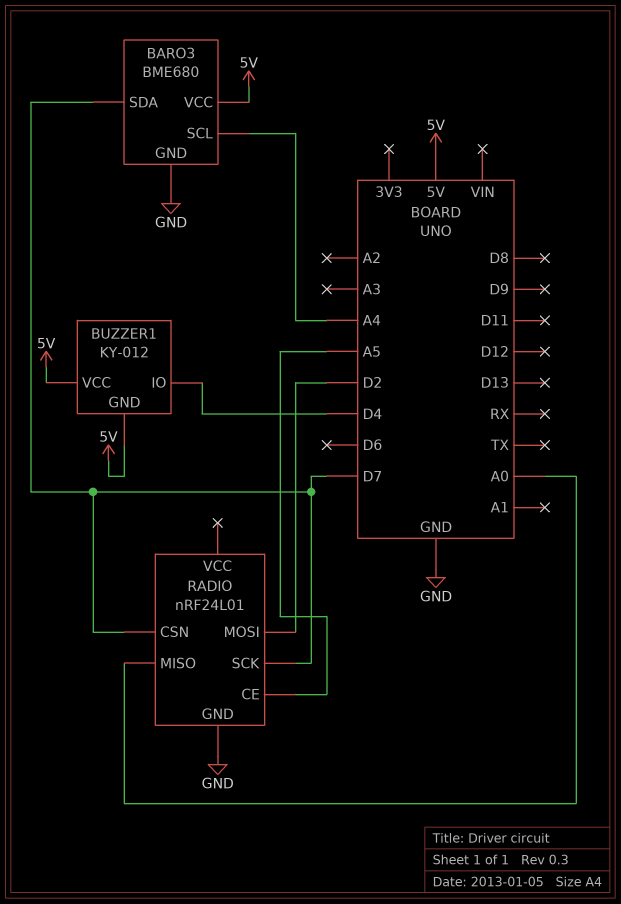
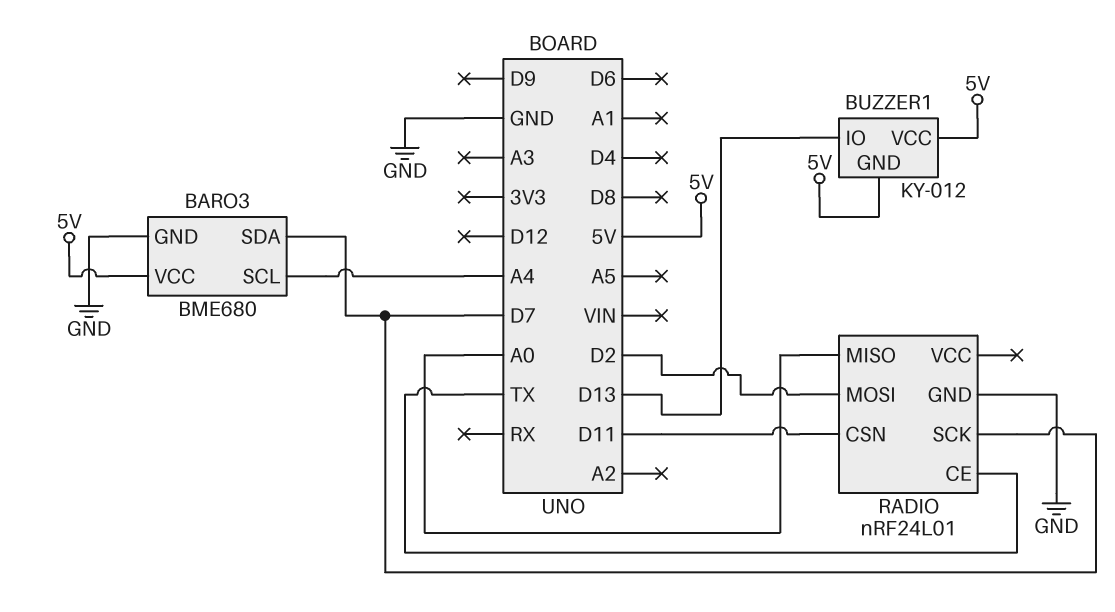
BUZZER1 pin IO: D4 -> D13
RADIO pin CE: A5 -> TX
RADIO pin CSN: D7 -> D11

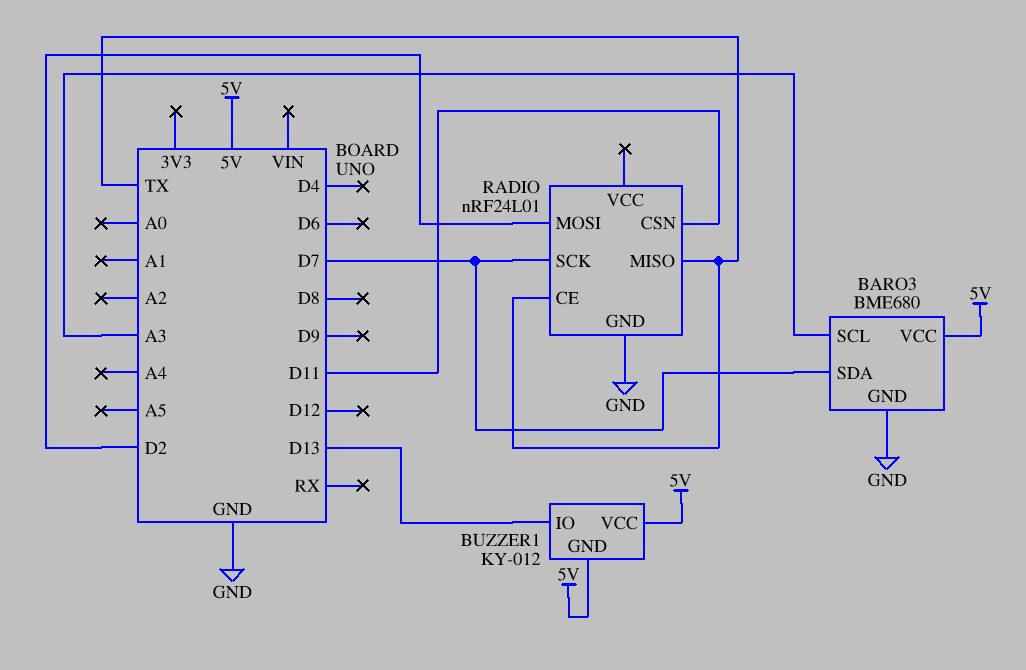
BARO3 pin SCL: A4 -> A3
RADIO pin MISO: A0 -> TX

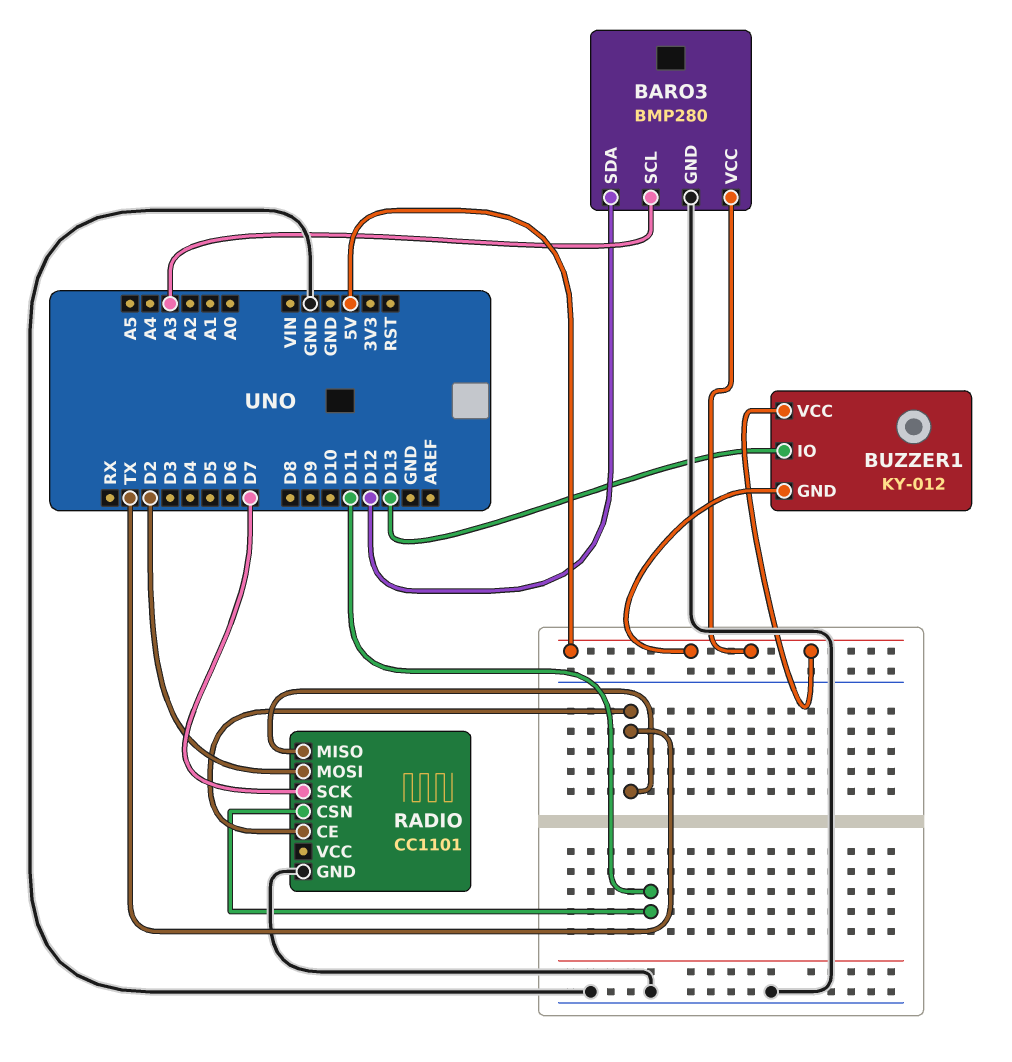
BARO3: BME680 -> BMP280
BARO3 pin SDA: D7 -> D12
RADIO: nRF24L01 -> CC1101

